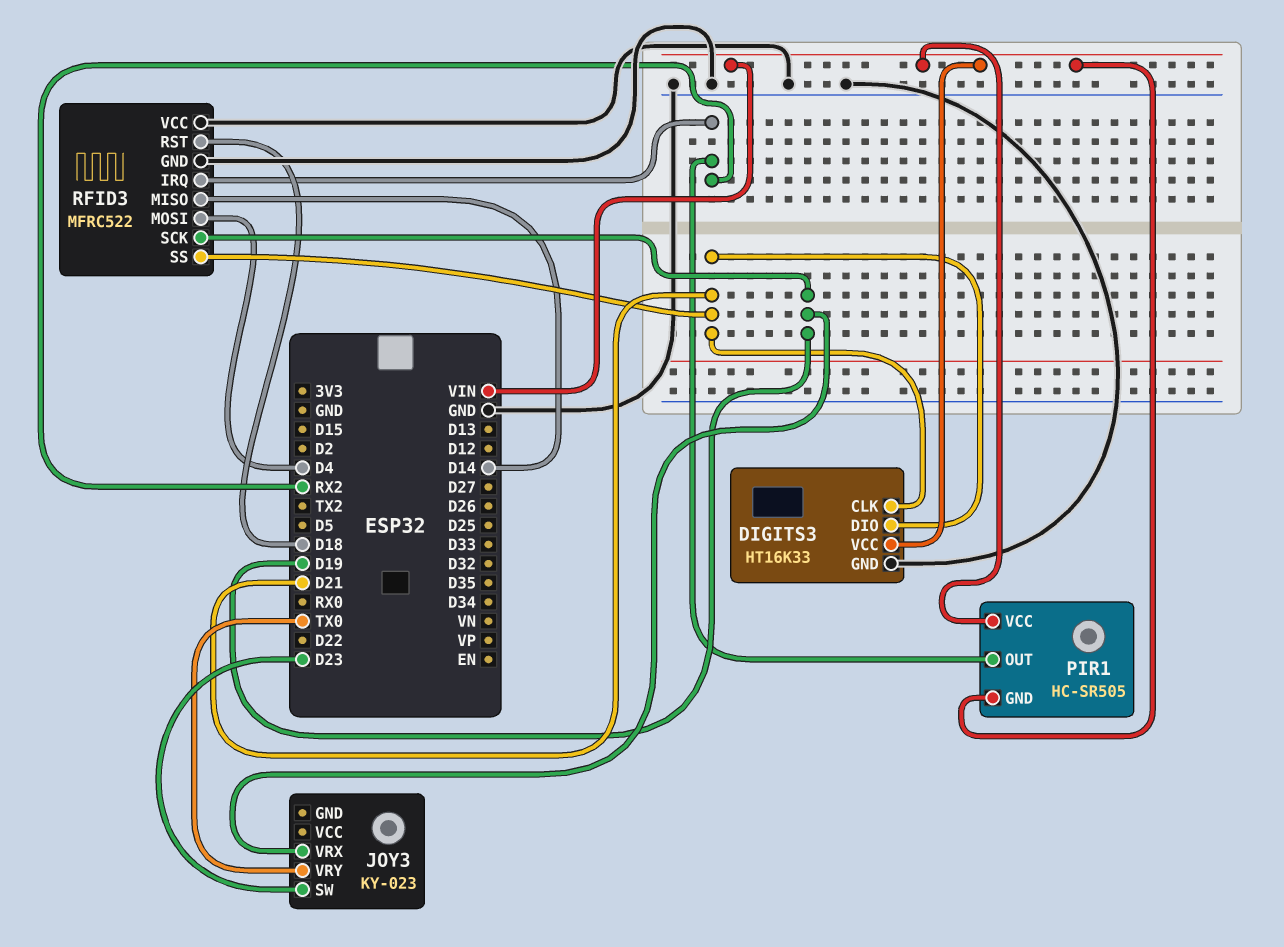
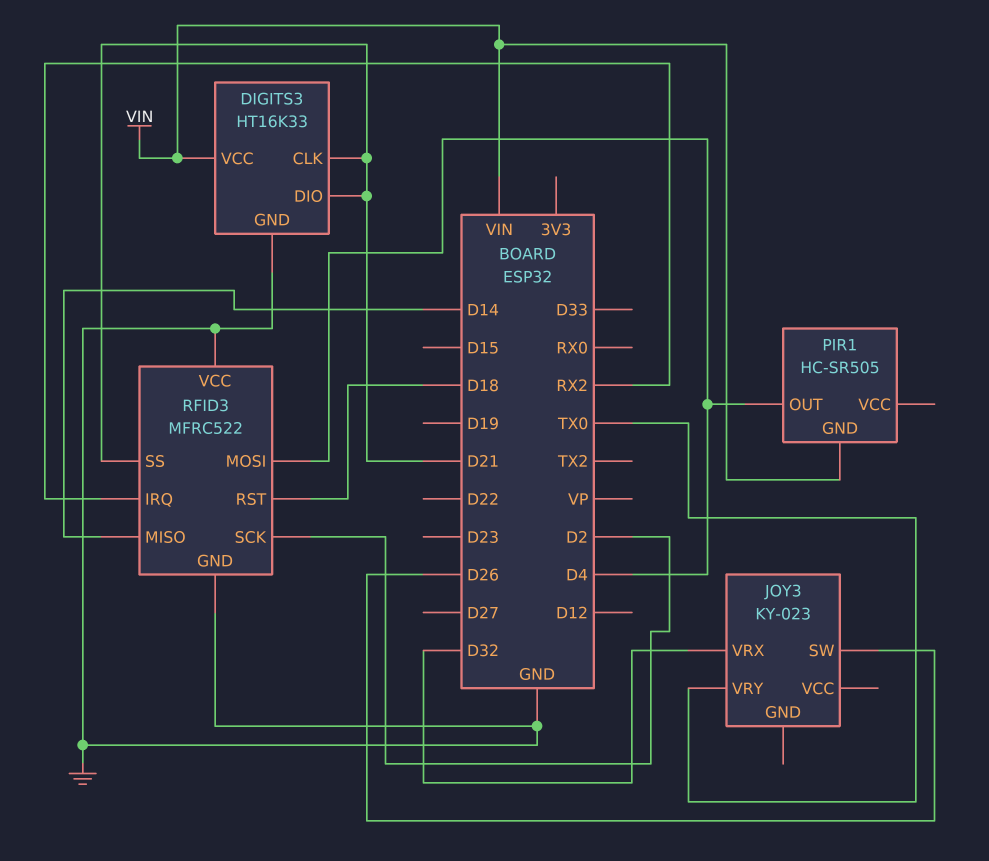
JOY3 pin SW: D23 -> D26
JOY3 pin VRX: D19 -> D32
PIR1 pin OUT: RX2 -> D4
PIR1 pin VCC: VIN -> none
RFID3 pin SCK: D19 -> D2

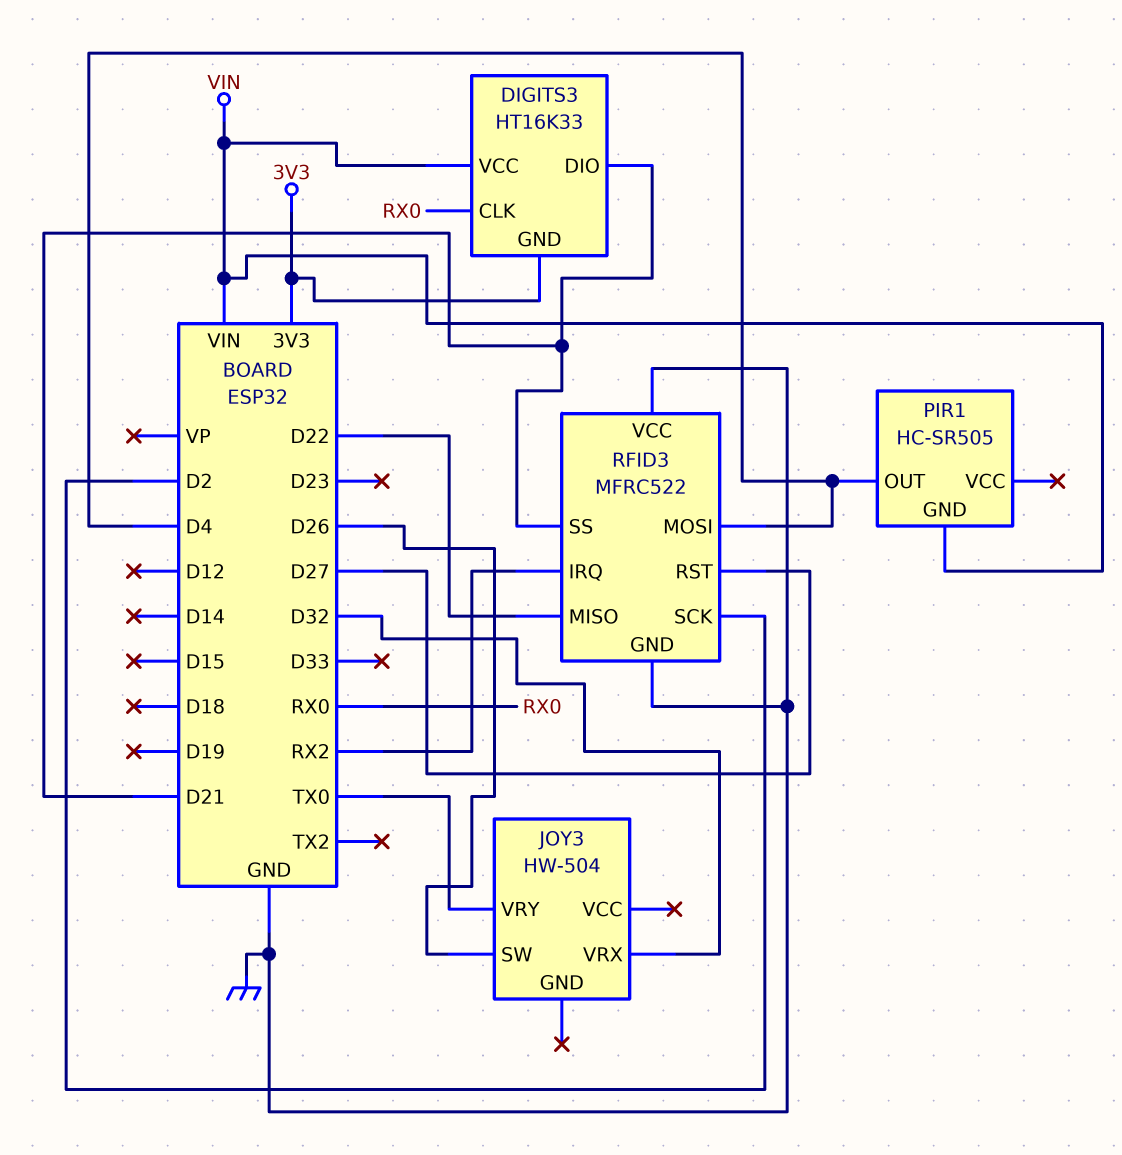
DIGITS3 pin CLK: D21 -> RX0
DIGITS3 pin GND: GND -> 3V3
JOY3: KY-023 -> HW-504
RFID3 pin MISO: D14 -> D22
RFID3 pin RST: D18 -> D27

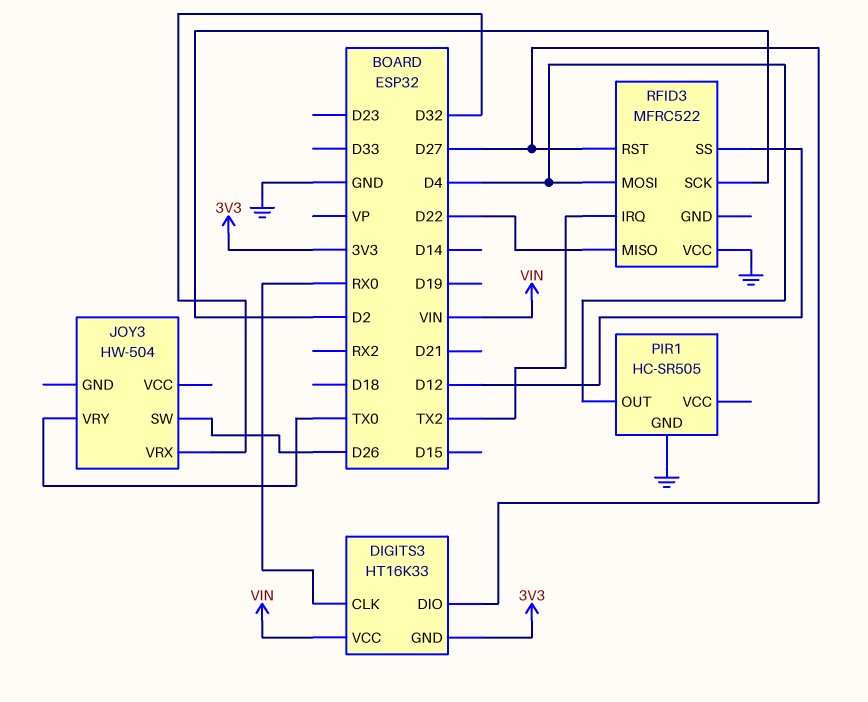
DIGITS3 pin DIO: D21 -> D27
PIR1 pin GND: VIN -> GND
RFID3 pin GND: GND -> none
RFID3 pin IRQ: RX2 -> TX2
RFID3 pin SS: D21 -> D12

